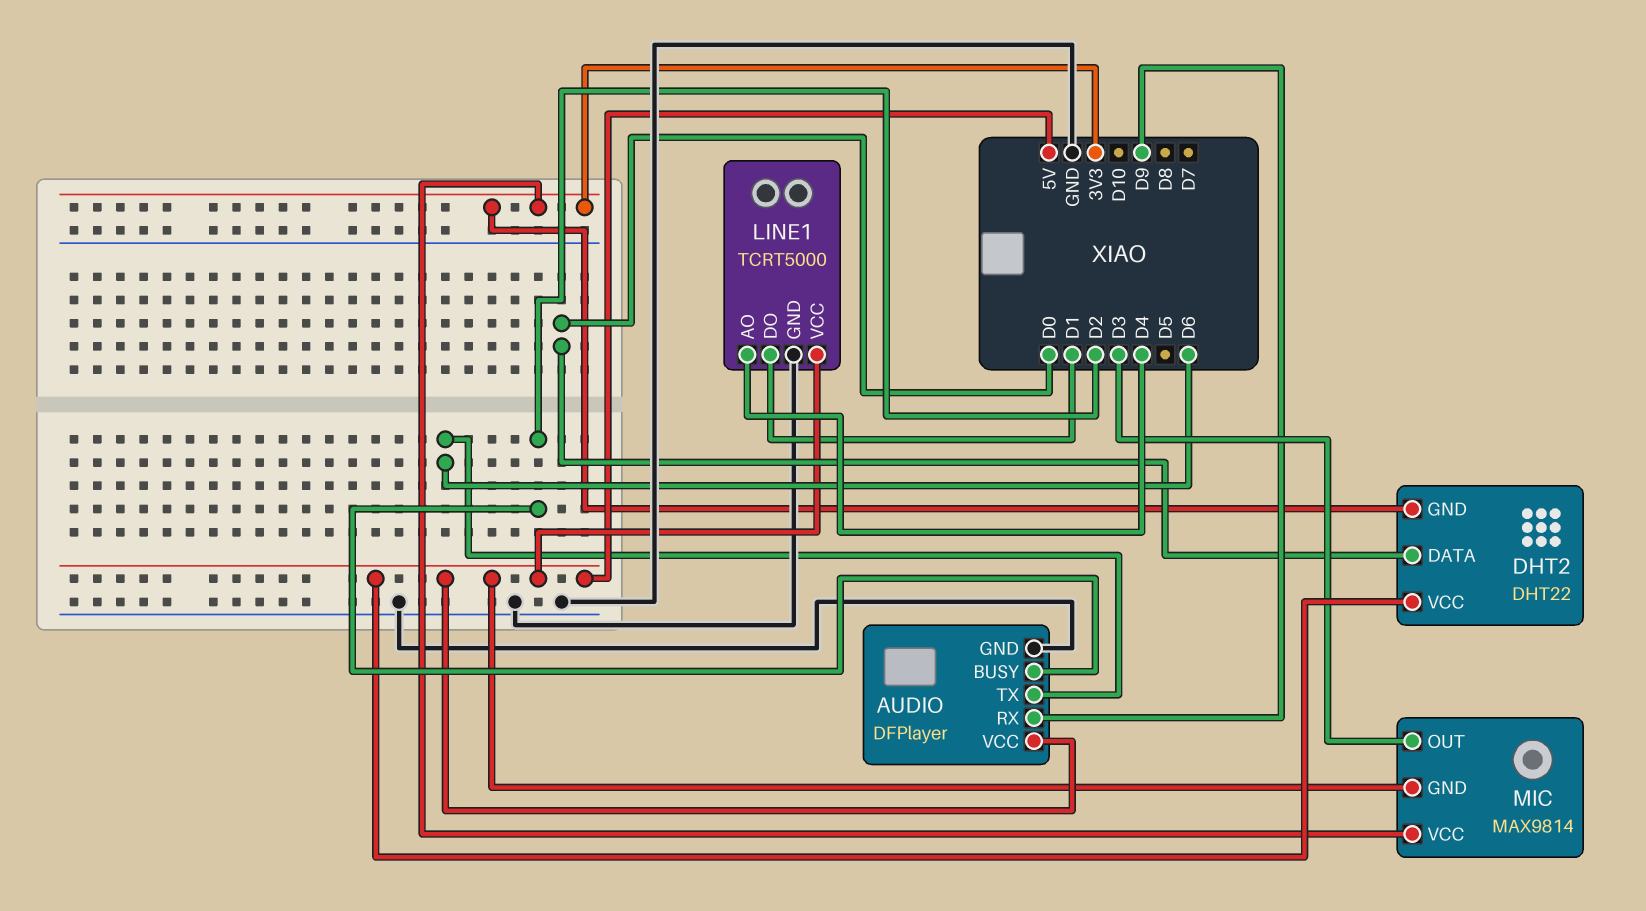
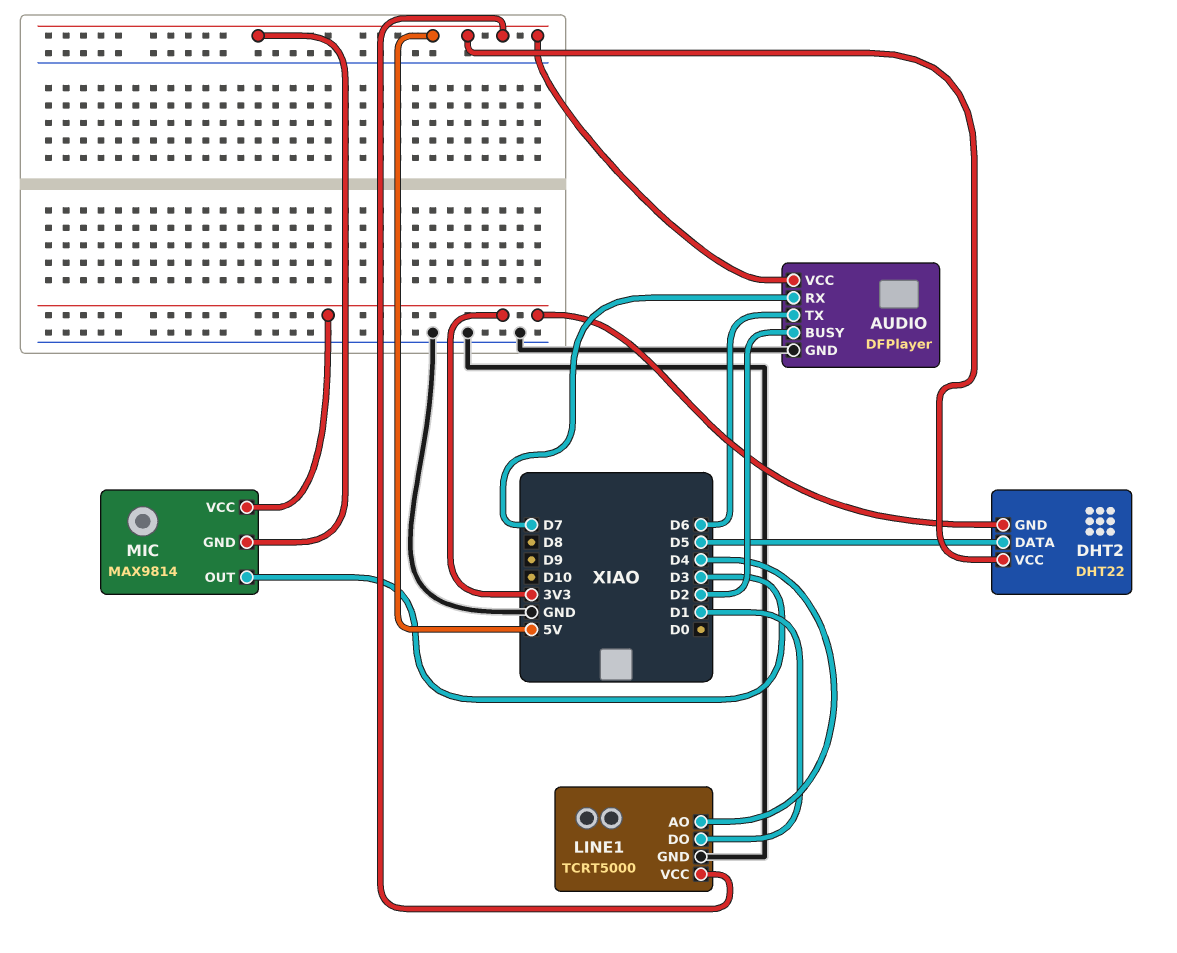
AUDIO pin RX: D9 -> D7
DHT2 pin DATA: D0 -> D5

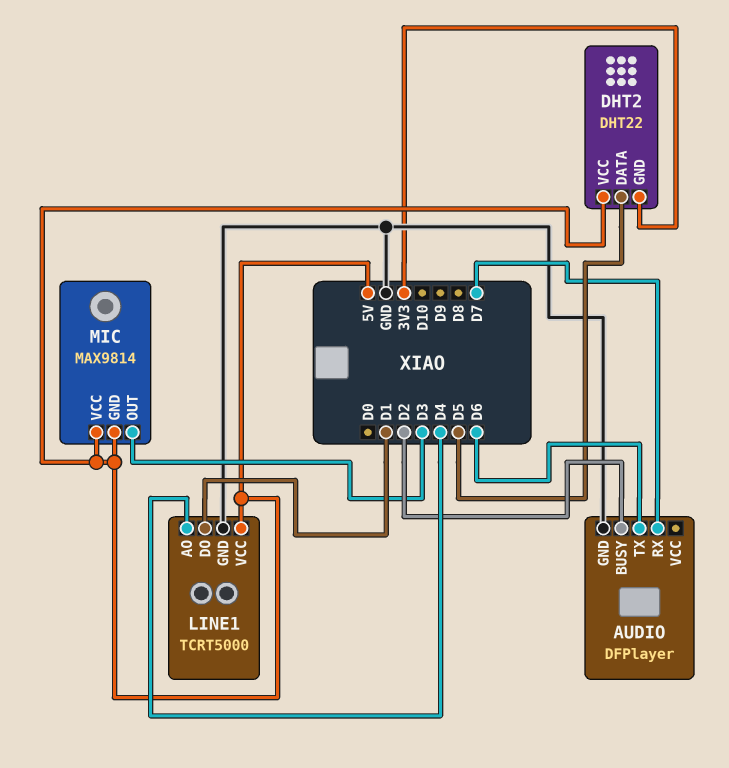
AUDIO pin VCC: 5V -> none
MIC pin VCC: 3V3 -> 5V

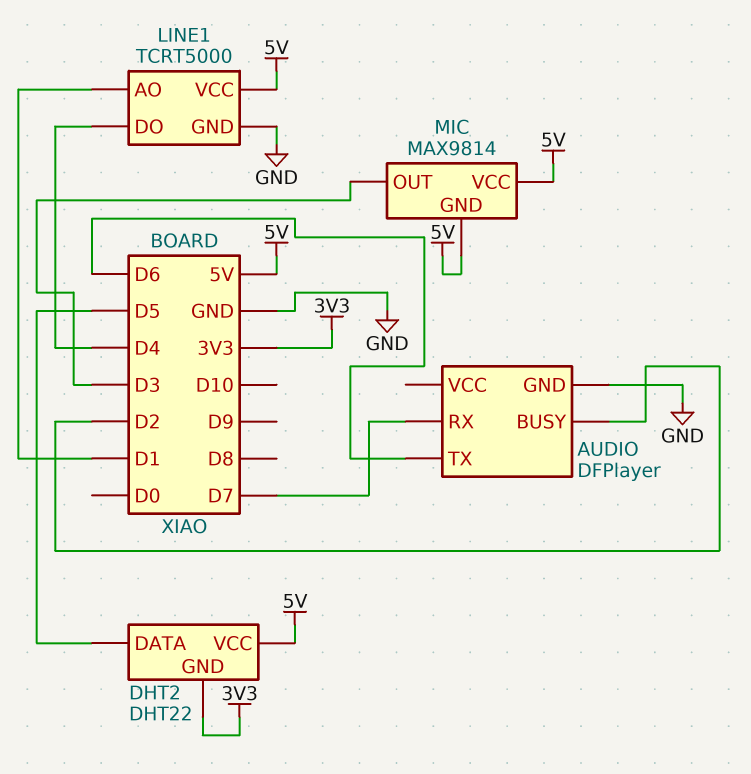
LINE1 pin AO: D4 -> D1
LINE1 pin DO: D1 -> D4

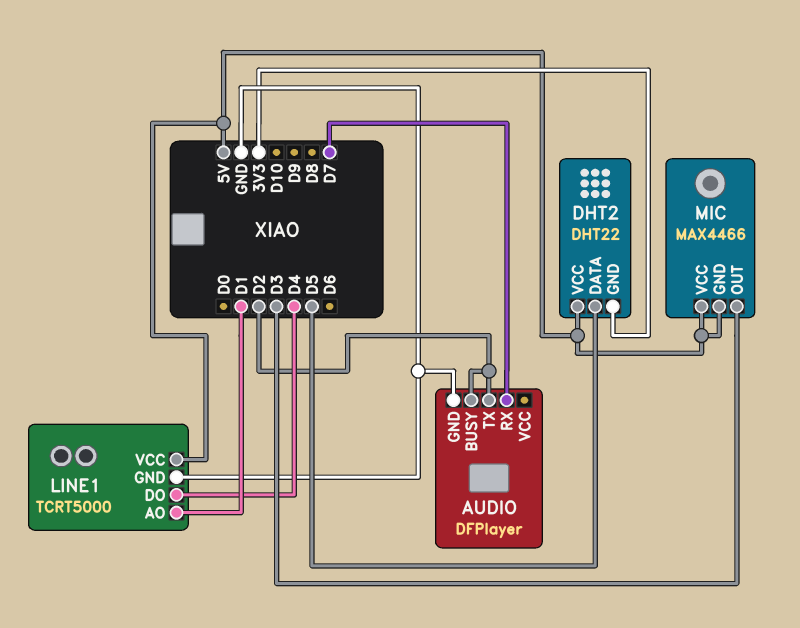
AUDIO pin TX: D6 -> D2
MIC: MAX9814 -> MAX4466

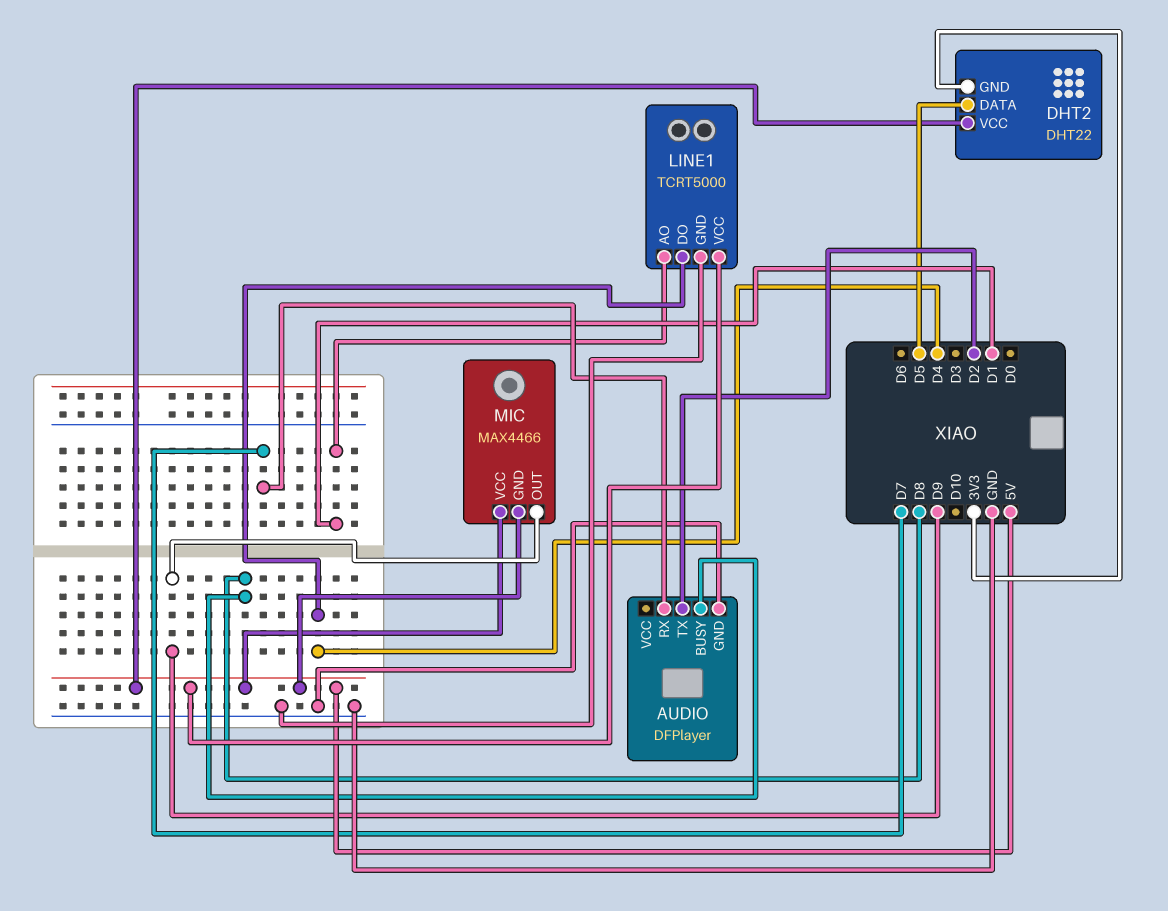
AUDIO pin BUSY: D2 -> D8
MIC pin OUT: D3 -> D9

